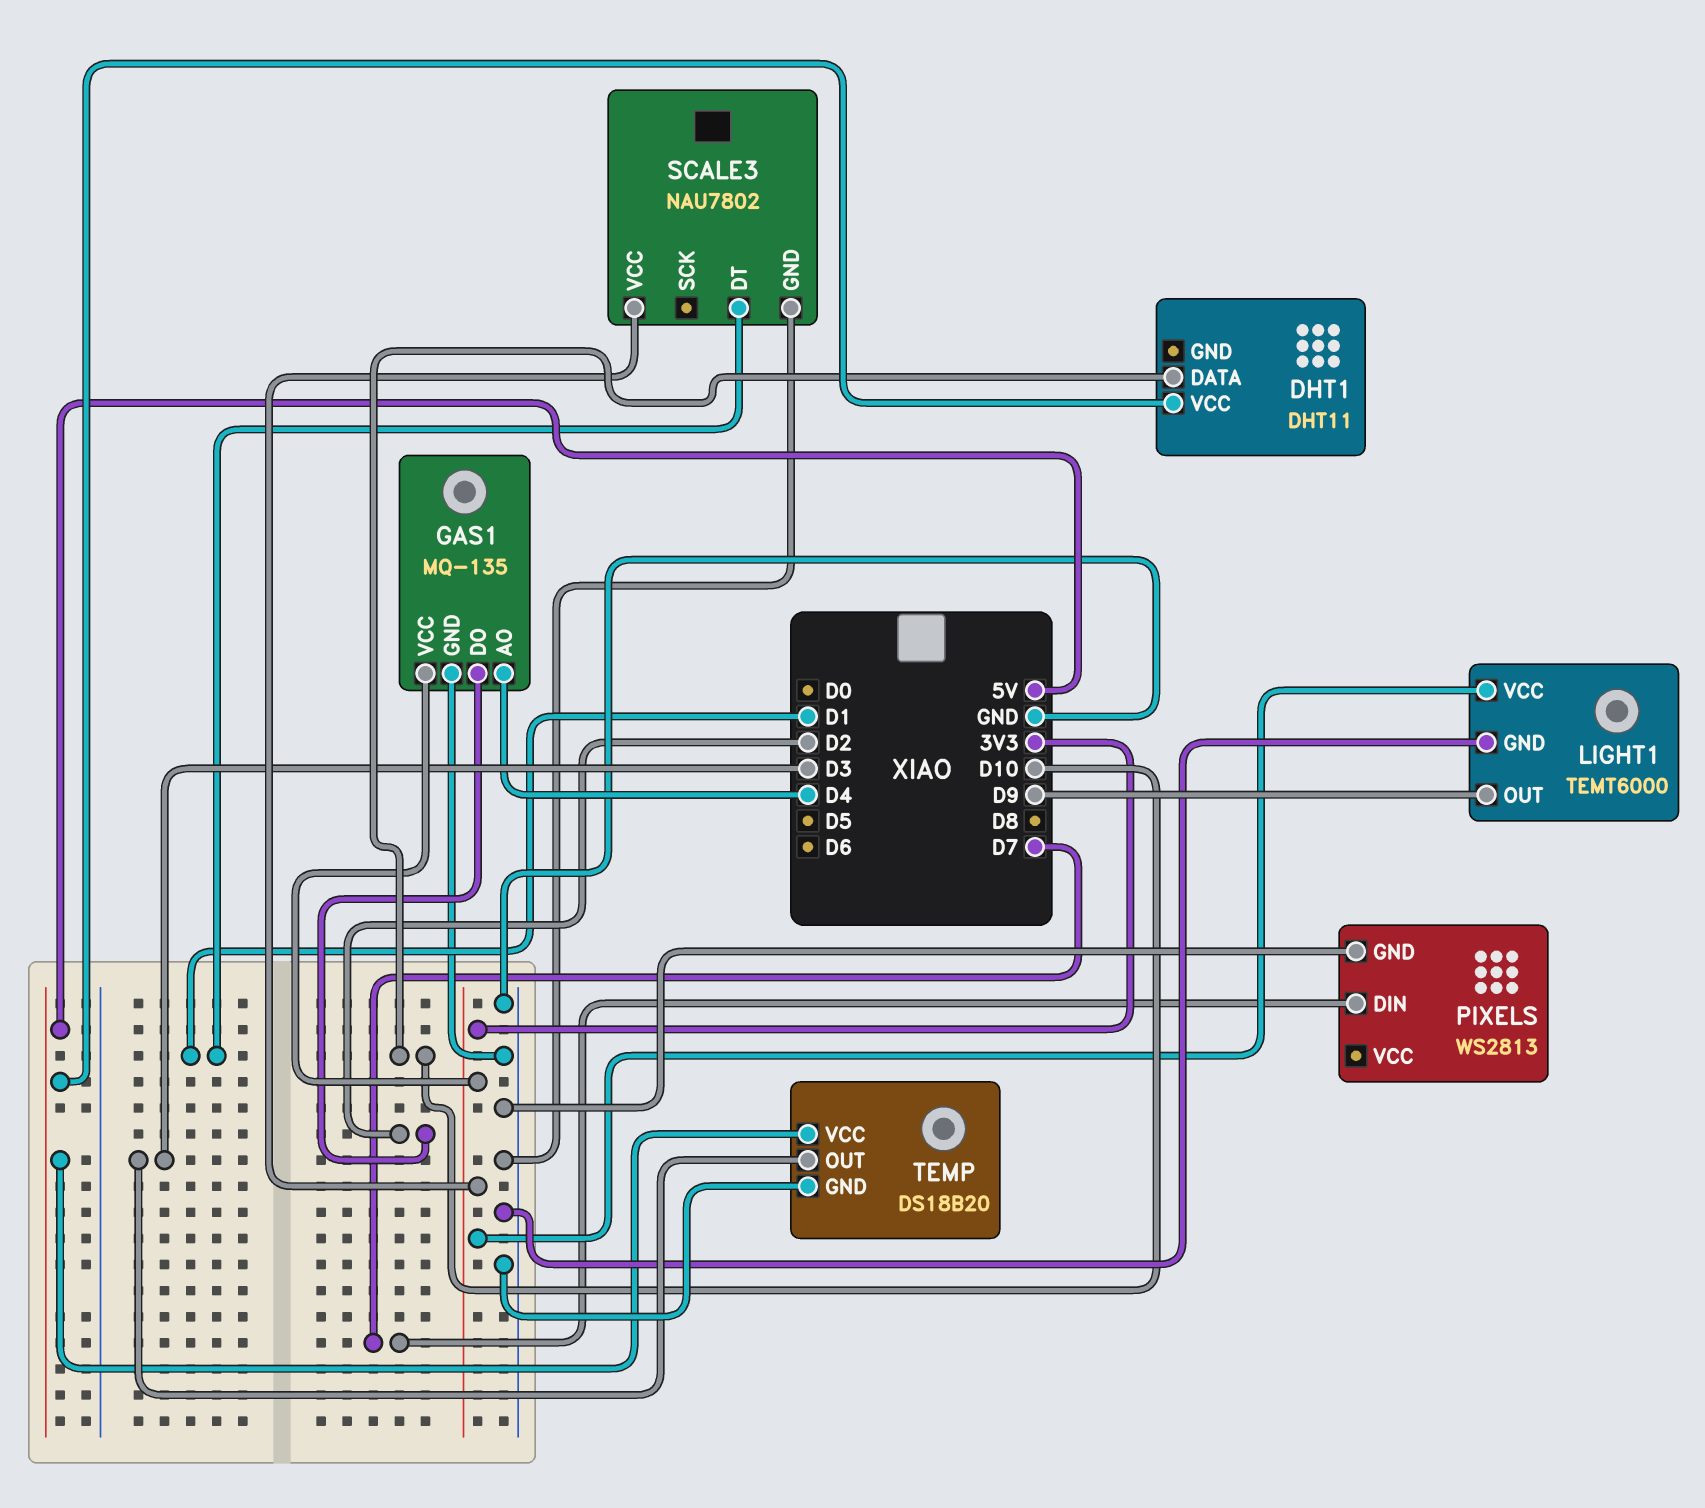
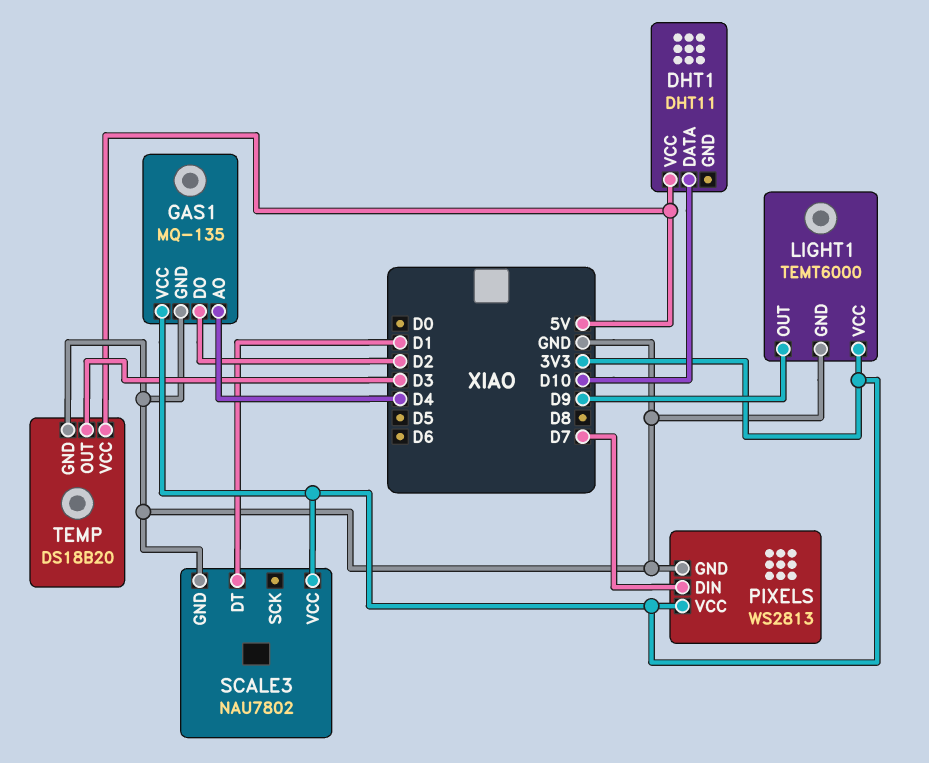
PIXELS pin VCC: none -> 3V3

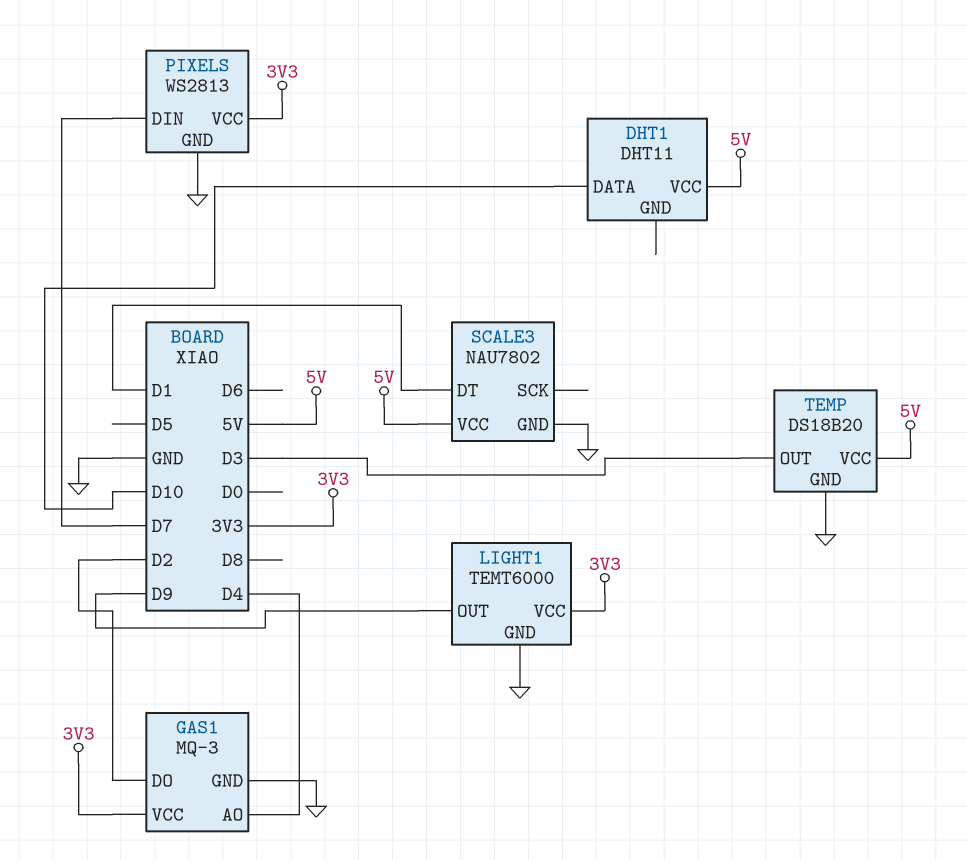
GAS1: MQ-135 -> MQ-3
SCALE3 pin VCC: 3V3 -> 5V

